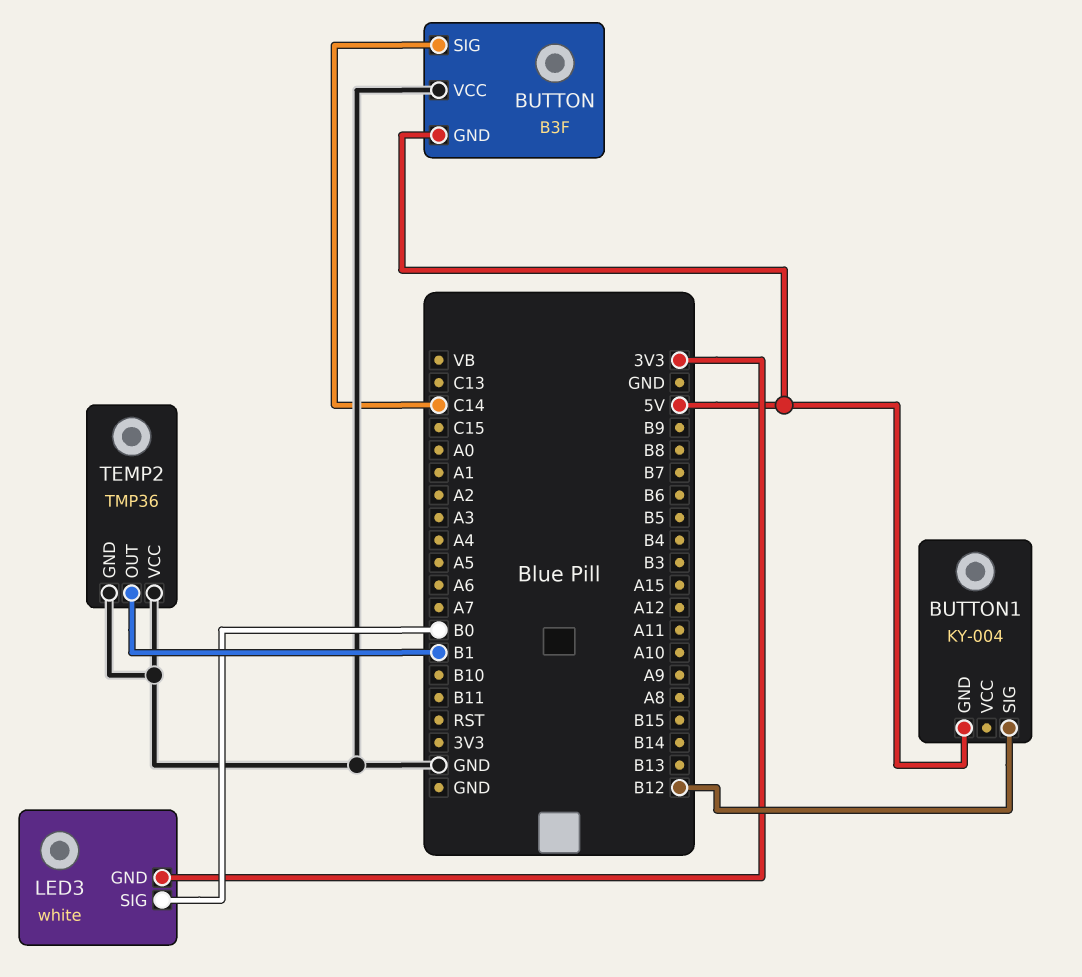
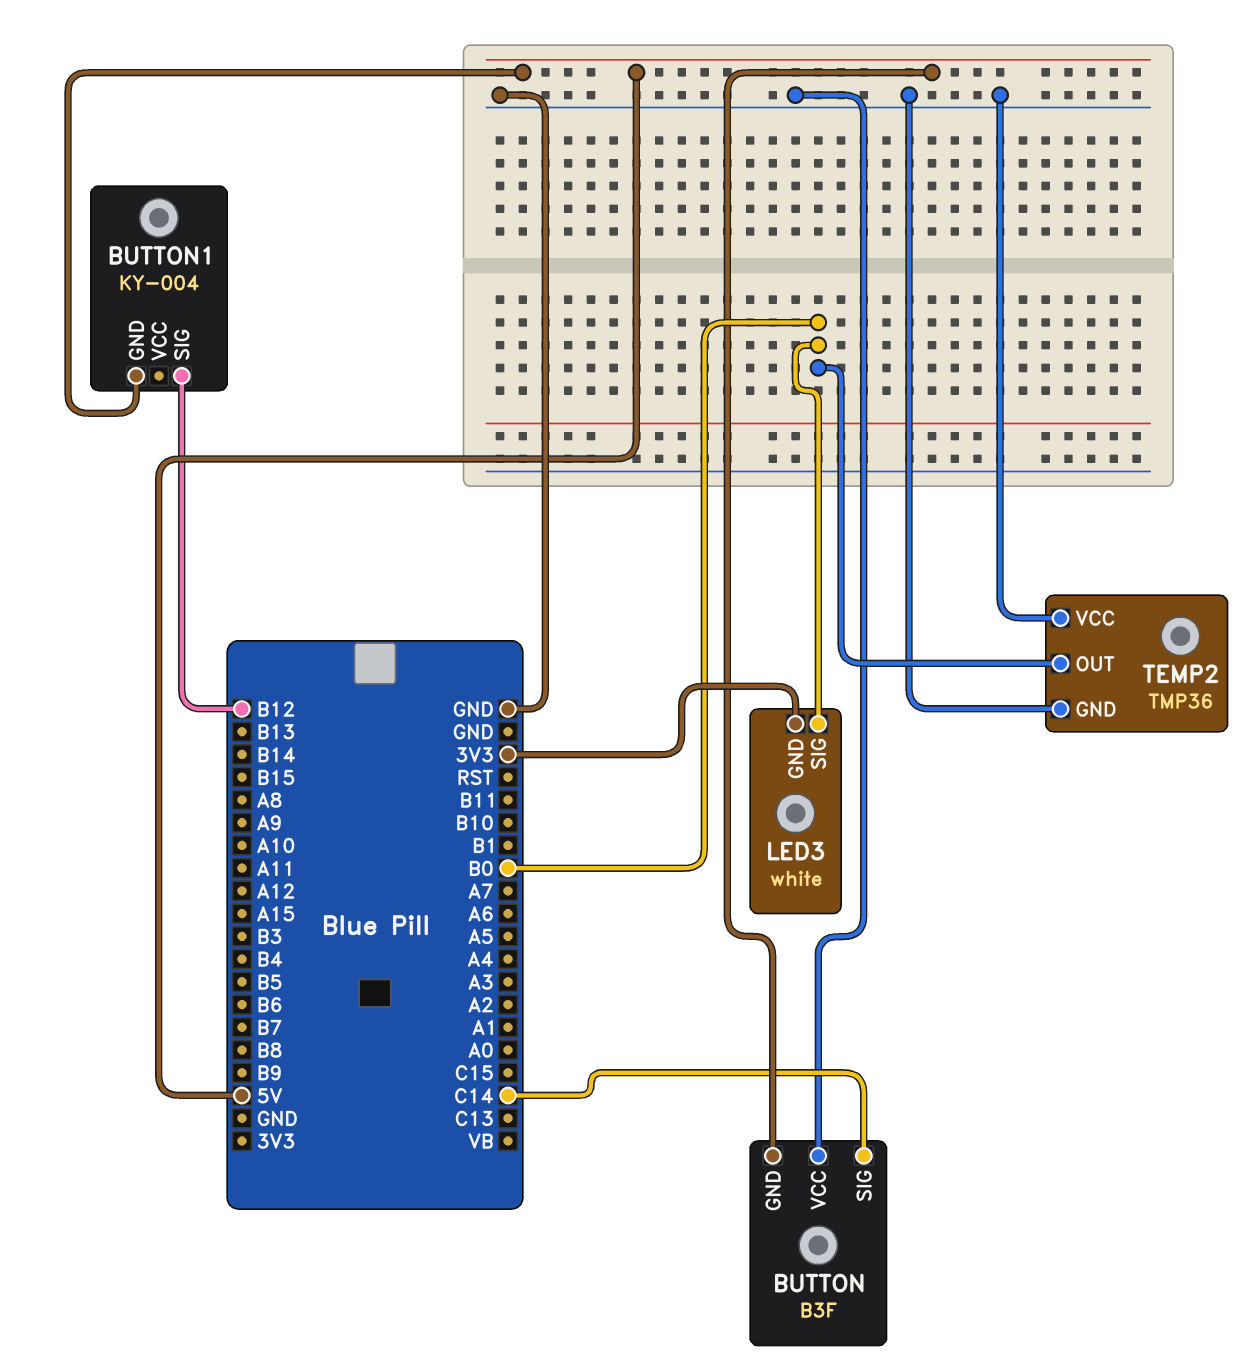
TEMP2 pin OUT: B1 -> B0

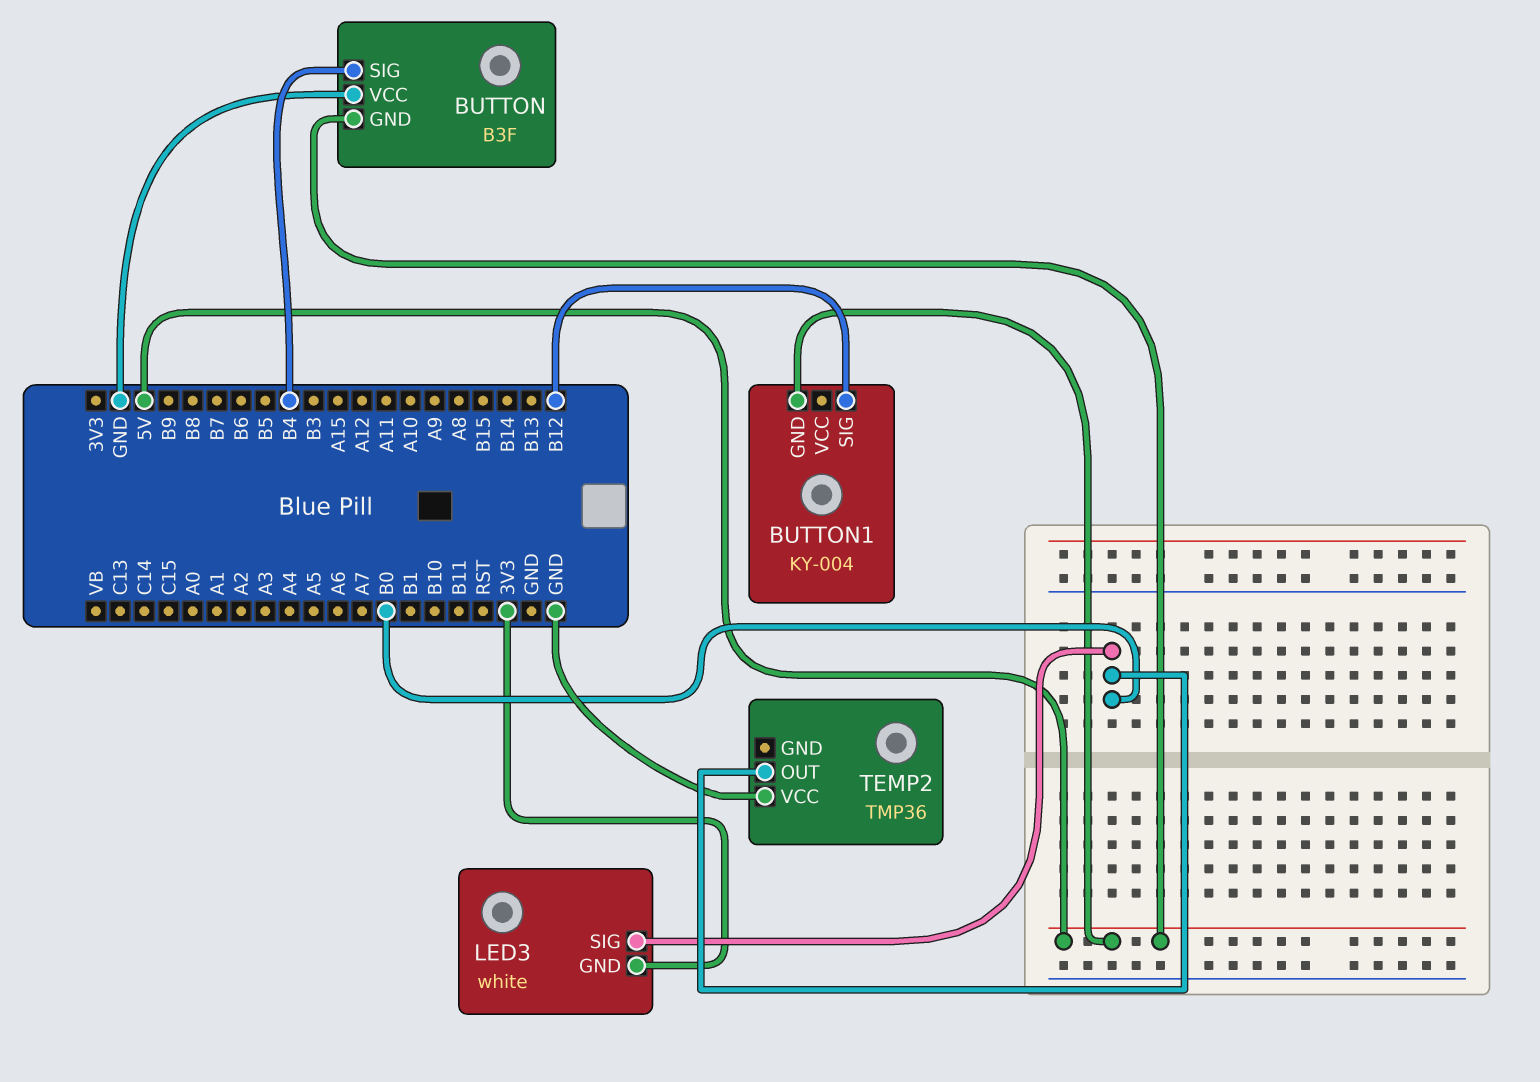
BUTTON pin SIG: C14 -> B4
TEMP2 pin GND: GND -> none

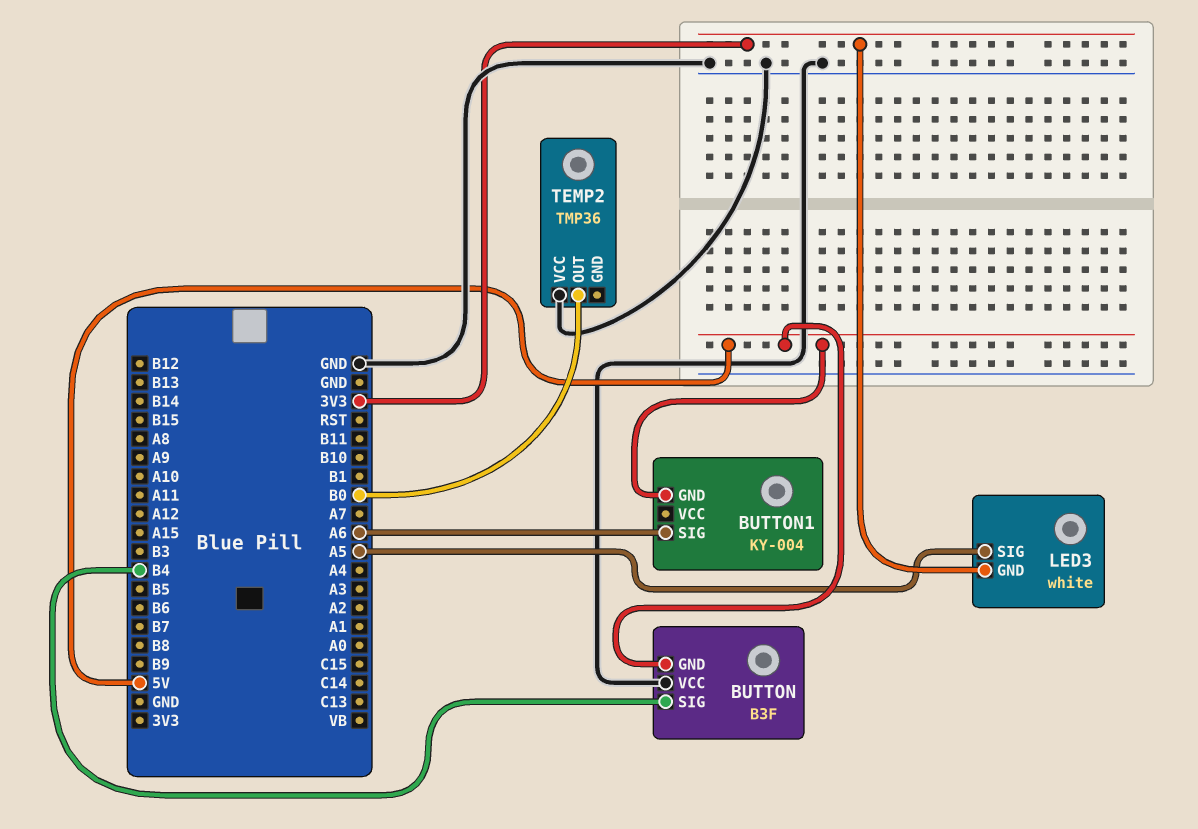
BUTTON1 pin SIG: B12 -> A6
LED3 pin SIG: B0 -> A5

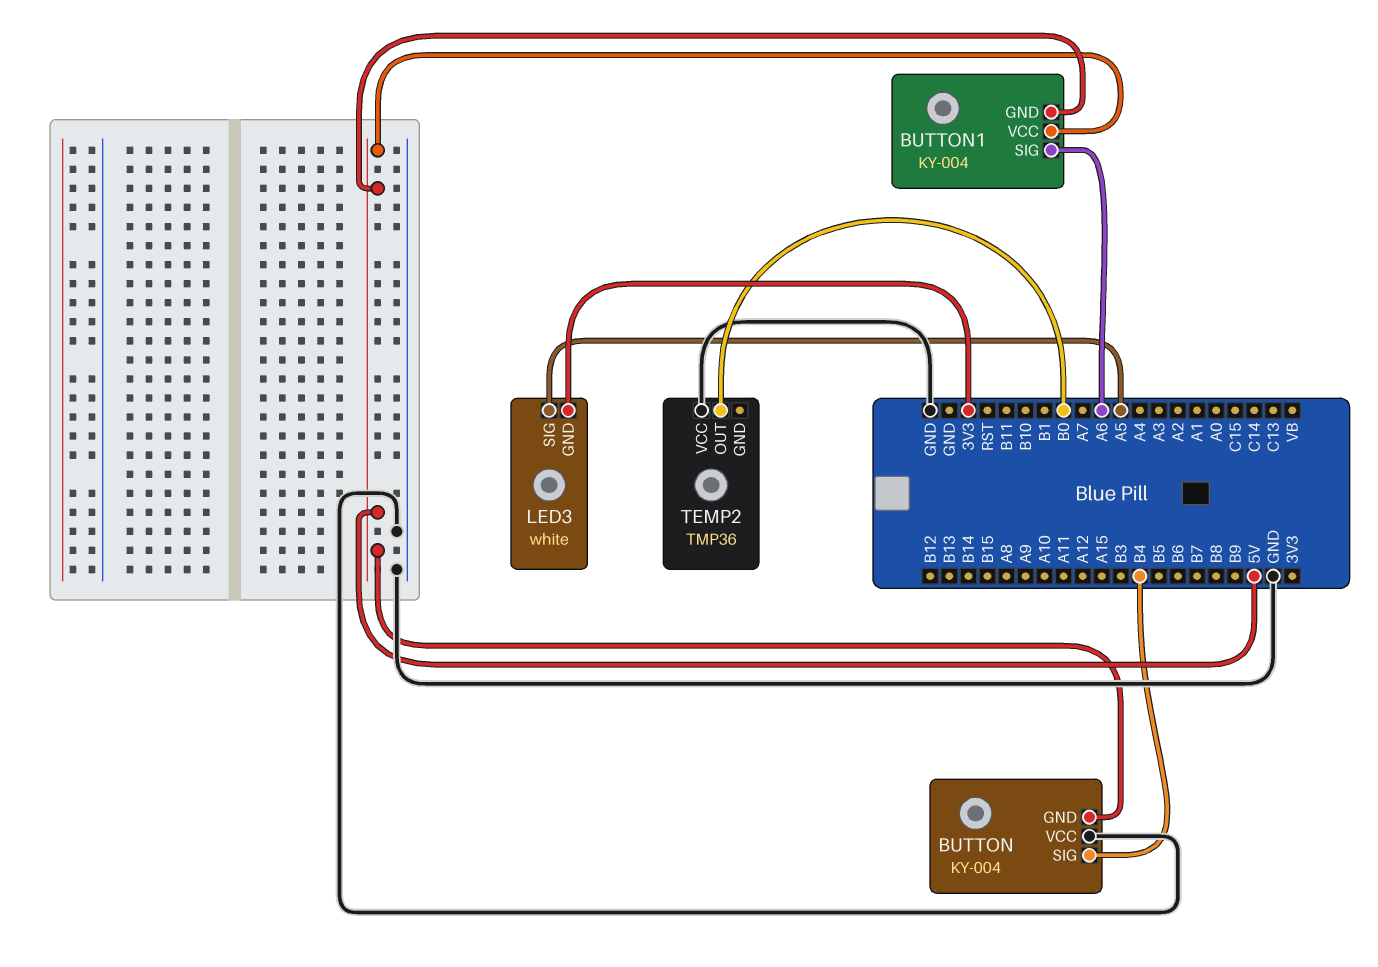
BUTTON: B3F -> KY-004
BUTTON1 pin VCC: none -> 5V

